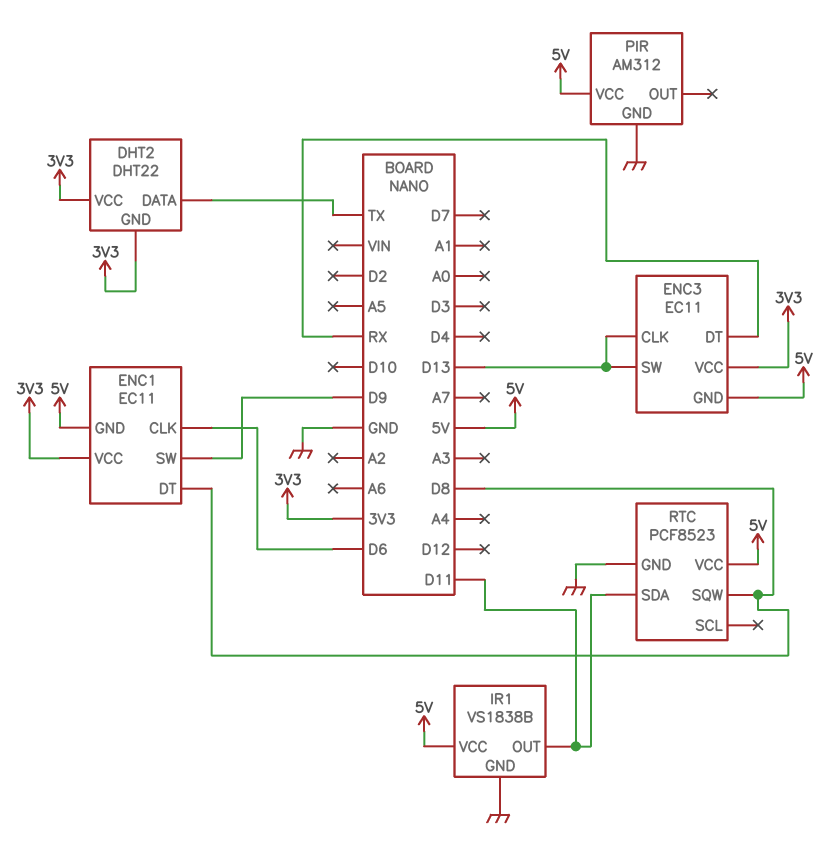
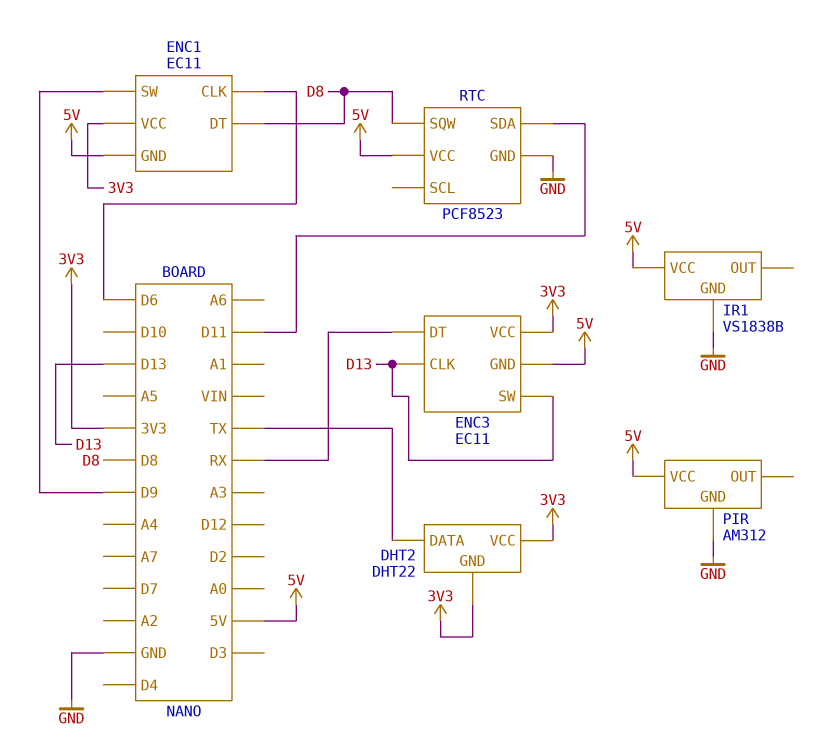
IR1 pin OUT: D11 -> none

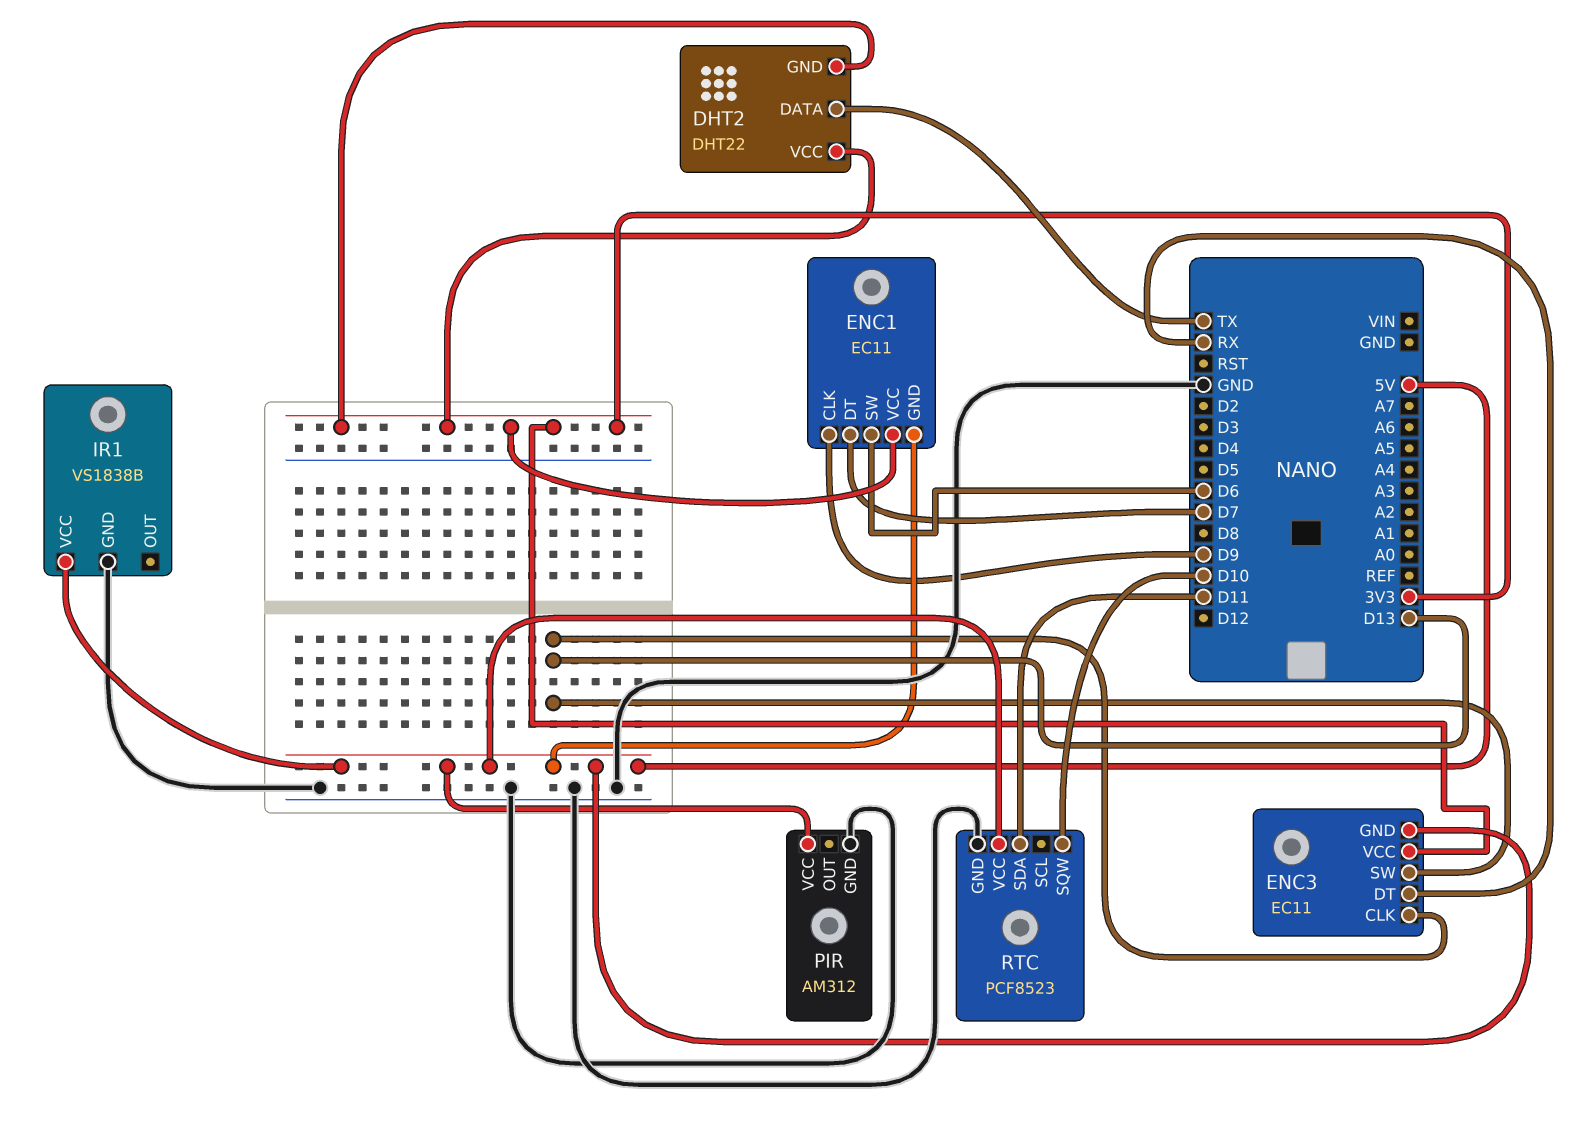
ENC1 pin CLK: D6 -> D9
ENC1 pin DT: D8 -> D7
ENC1 pin SW: D9 -> D6
RTC pin SQW: D8 -> D10

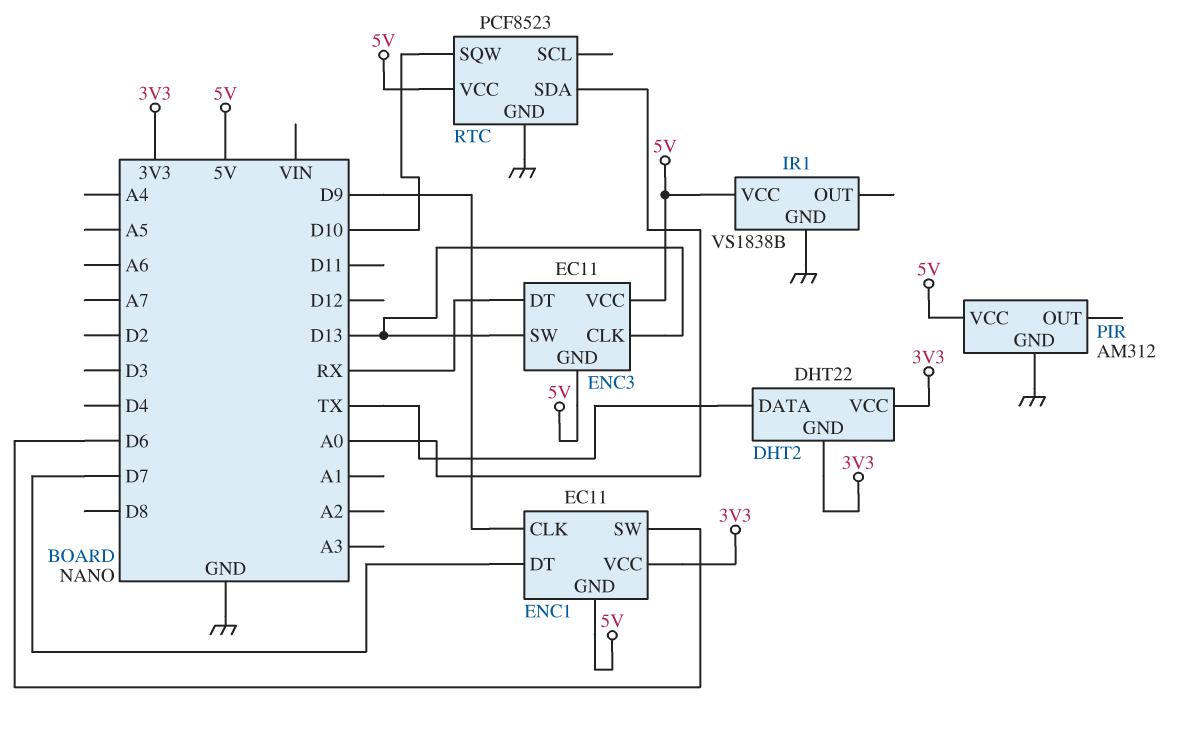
ENC3 pin VCC: 3V3 -> 5V
RTC pin SDA: D11 -> A0

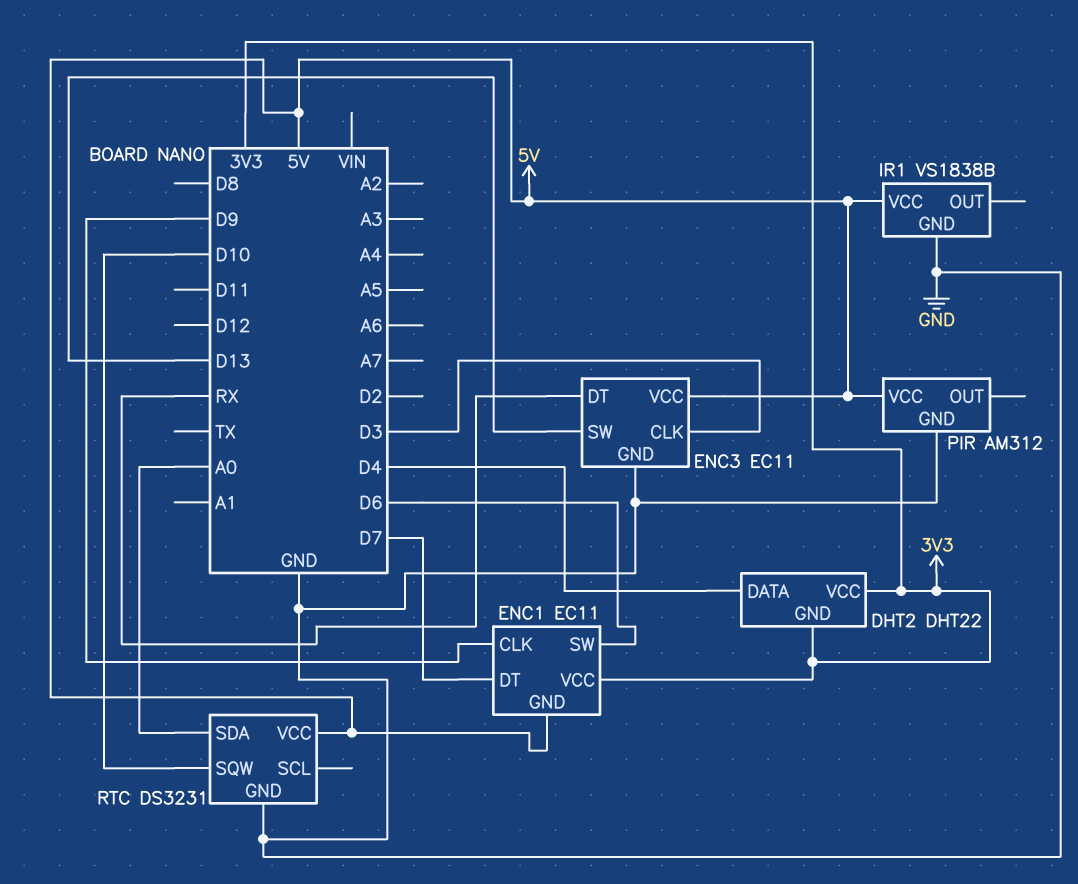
DHT2 pin DATA: TX -> D4
ENC3 pin CLK: D13 -> D3
ENC3 pin GND: 5V -> GND
RTC: PCF8523 -> DS3231

